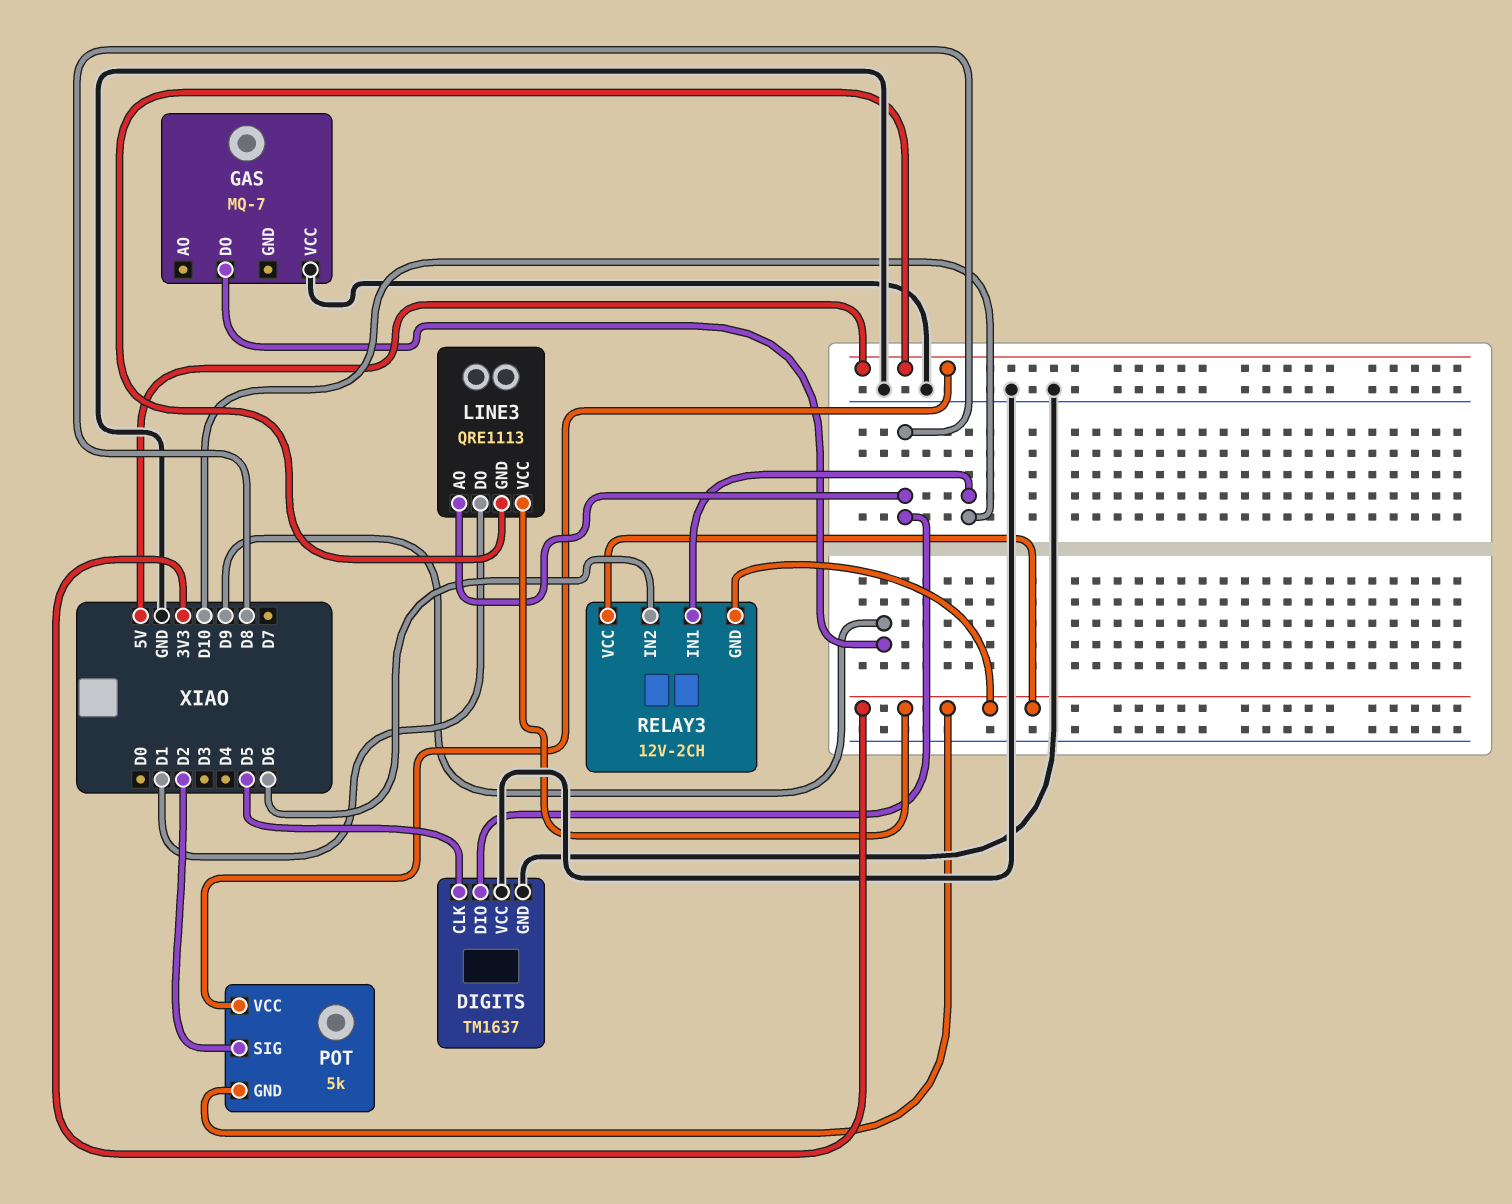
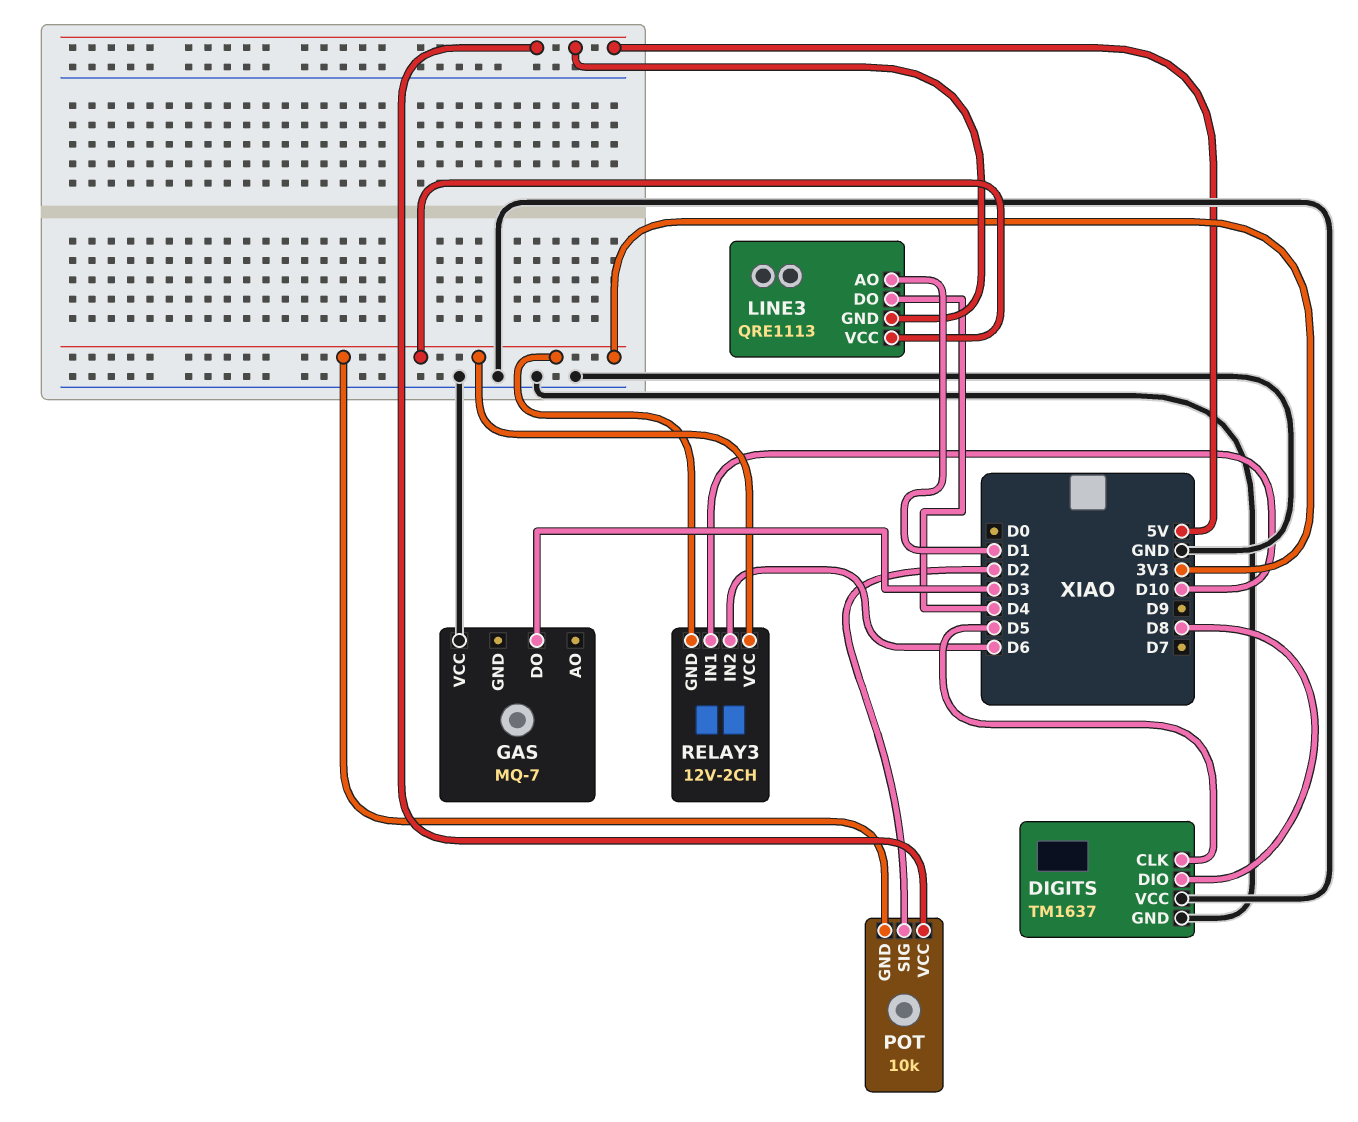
GAS pin DO: D9 -> D3
LINE3 pin AO: D8 -> D1
LINE3 pin DO: D1 -> D4
POT: 5k -> 10k

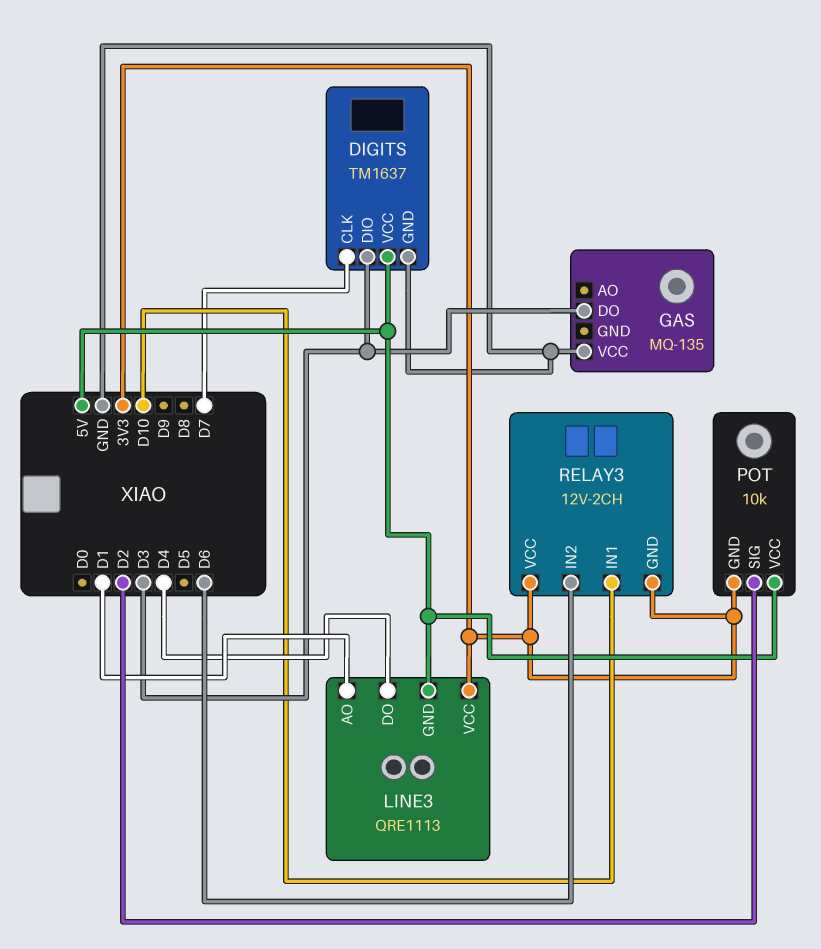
DIGITS pin CLK: D5 -> D7
DIGITS pin DIO: D8 -> D3
DIGITS pin VCC: GND -> 5V
GAS: MQ-7 -> MQ-135

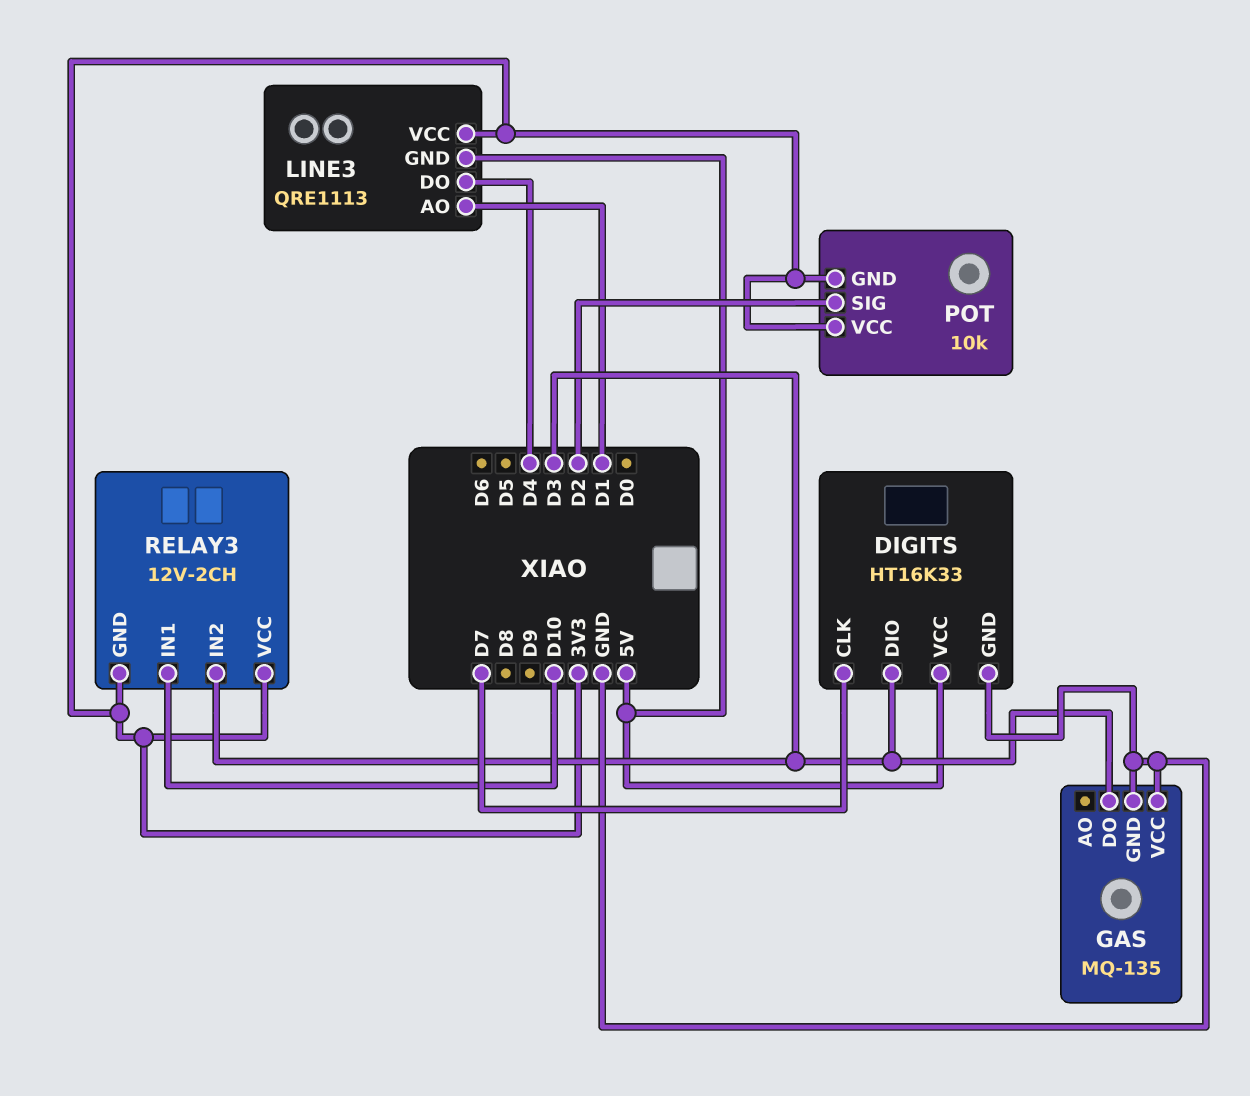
DIGITS: TM1637 -> HT16K33
GAS pin GND: none -> GND
POT pin VCC: 5V -> 3V3
RELAY3 pin IN2: D6 -> D3

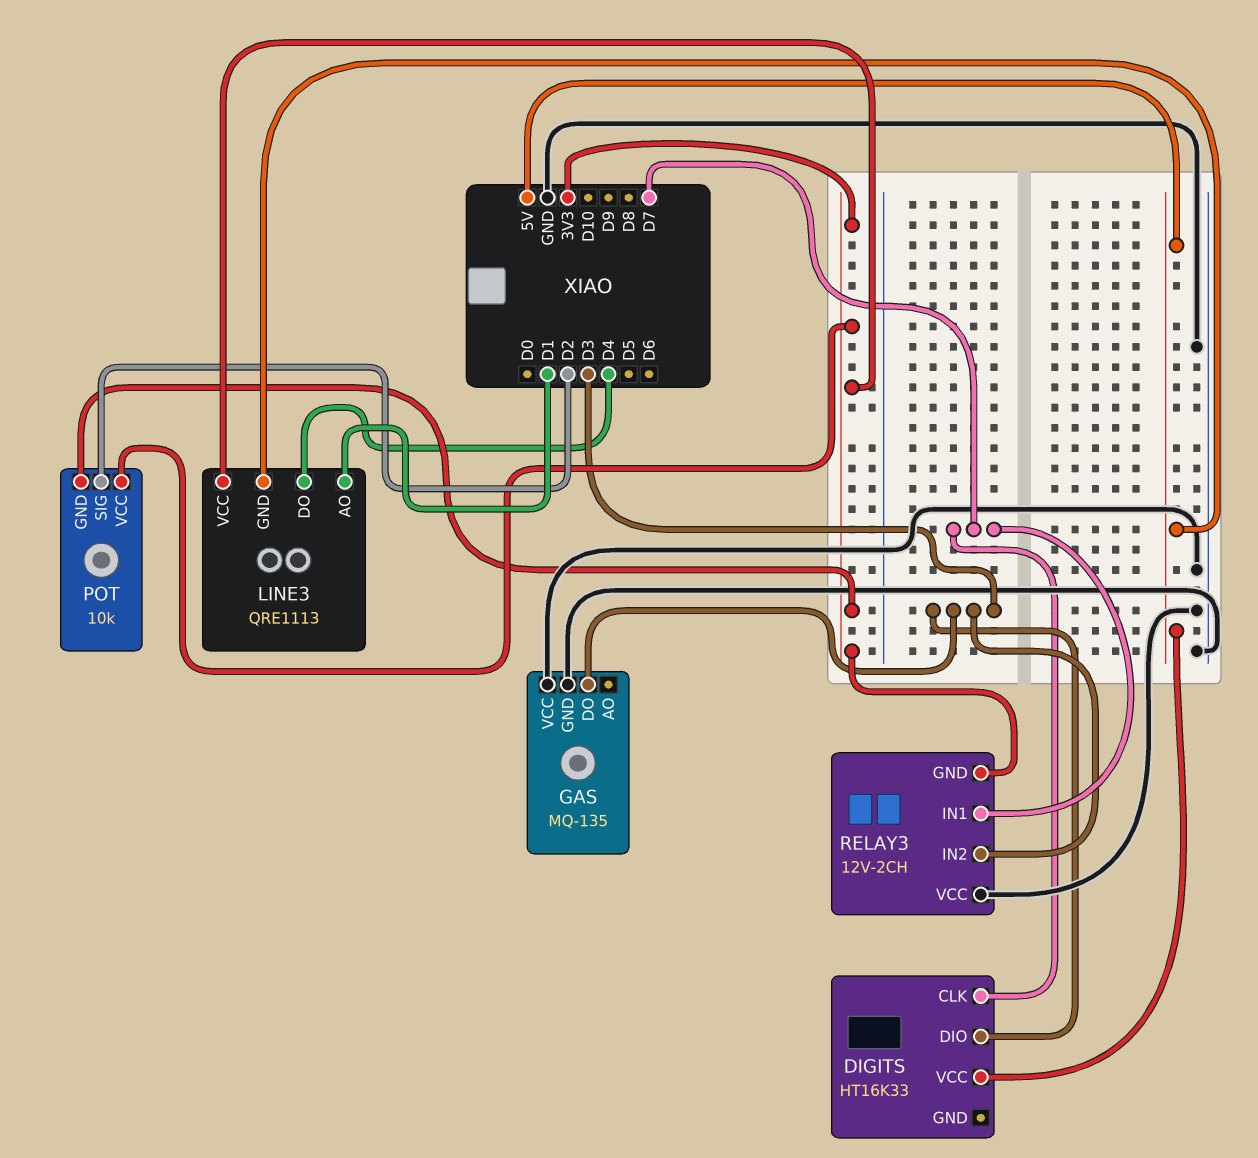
DIGITS pin GND: GND -> none
RELAY3 pin IN1: D10 -> D7
RELAY3 pin VCC: 3V3 -> GND

